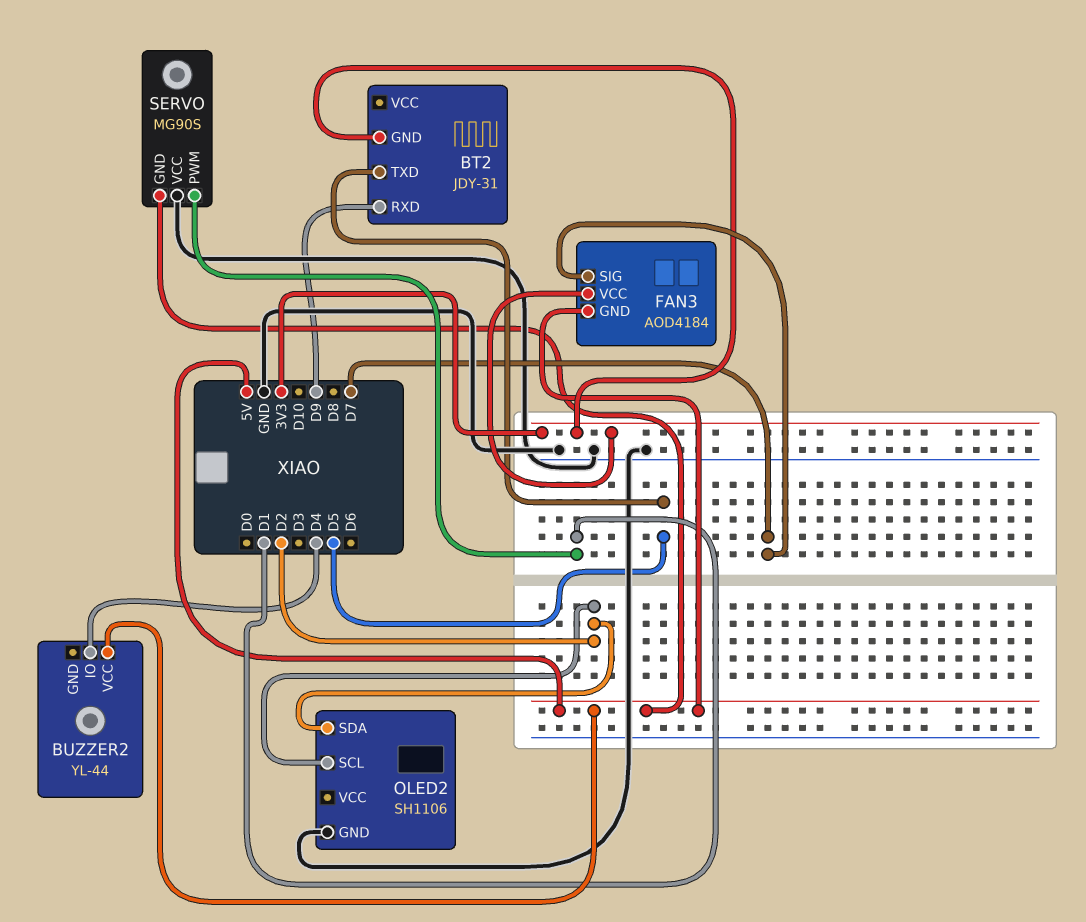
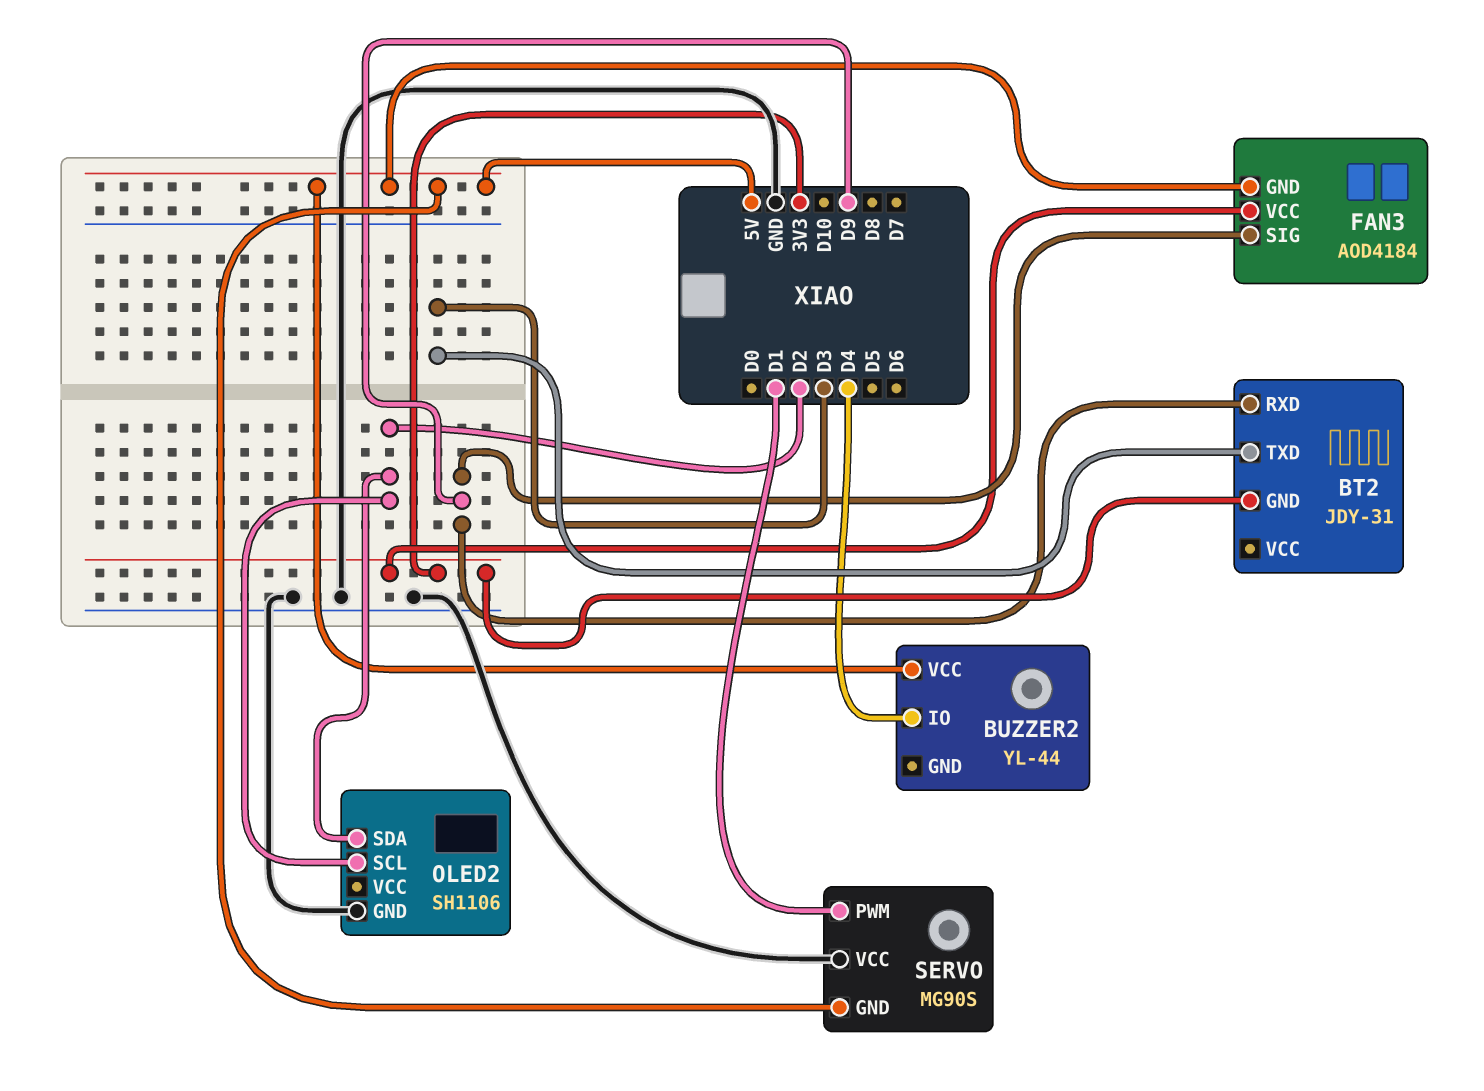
BT2 pin TXD: D5 -> D3
FAN3 pin SIG: D7 -> D9

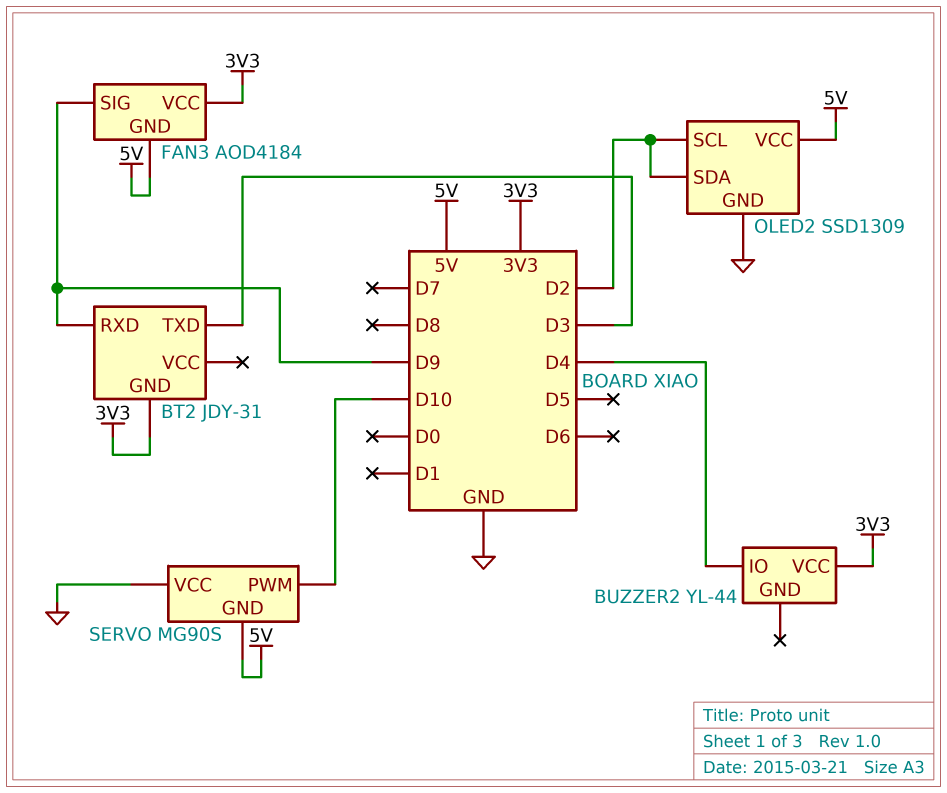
BUZZER2 pin VCC: 5V -> 3V3
OLED2: SH1106 -> SSD1309
OLED2 pin VCC: none -> 5V
SERVO pin PWM: D1 -> D10

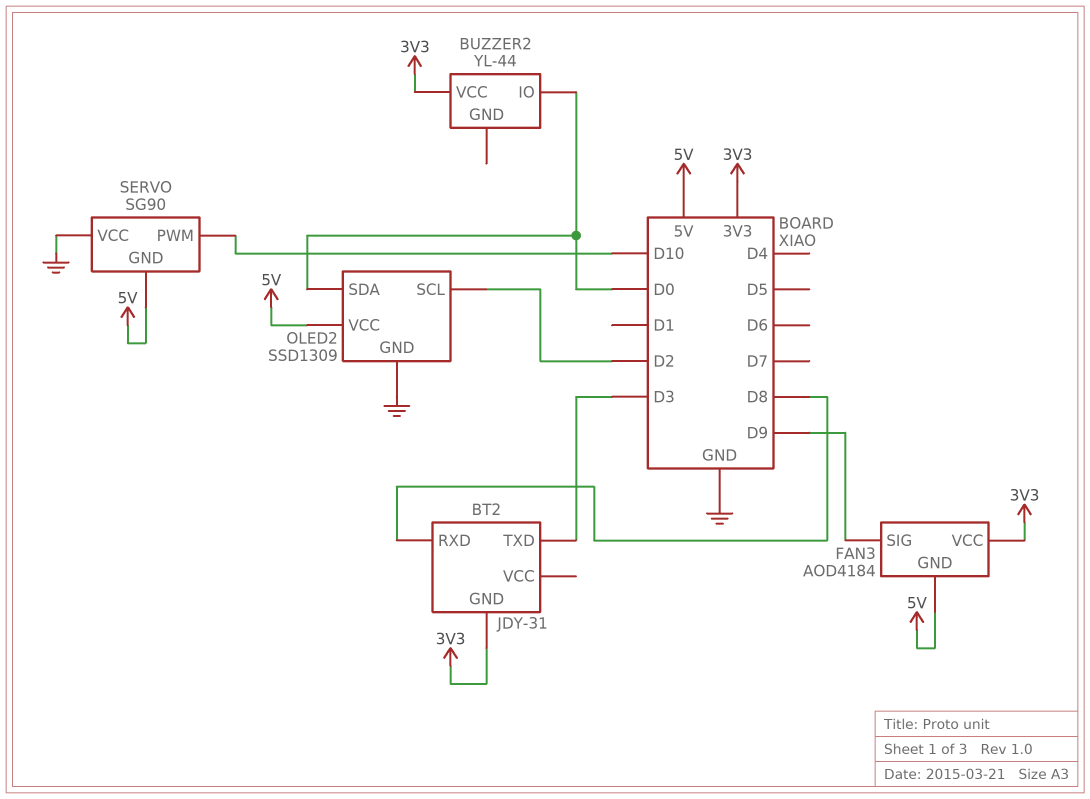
BT2 pin RXD: D9 -> D8
BUZZER2 pin IO: D4 -> D0
OLED2 pin SDA: D2 -> D0
SERVO: MG90S -> SG90

